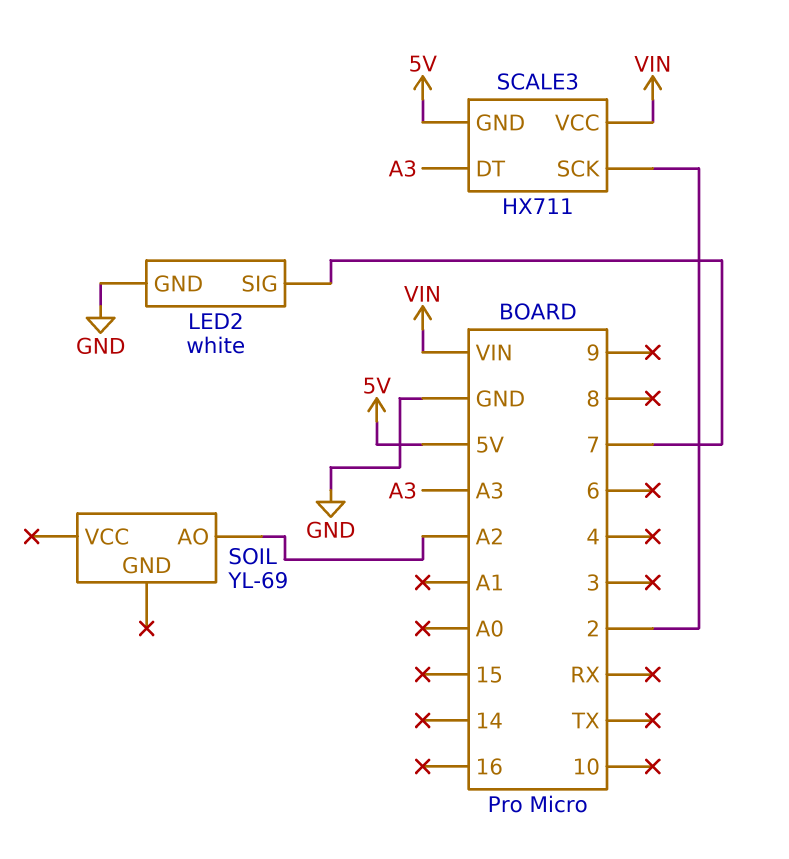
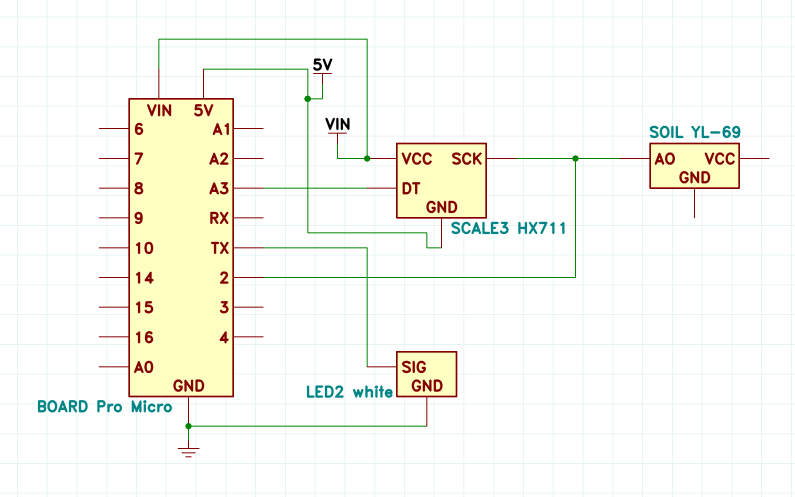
LED2 pin SIG: 7 -> TX
SOIL pin AO: A2 -> 2

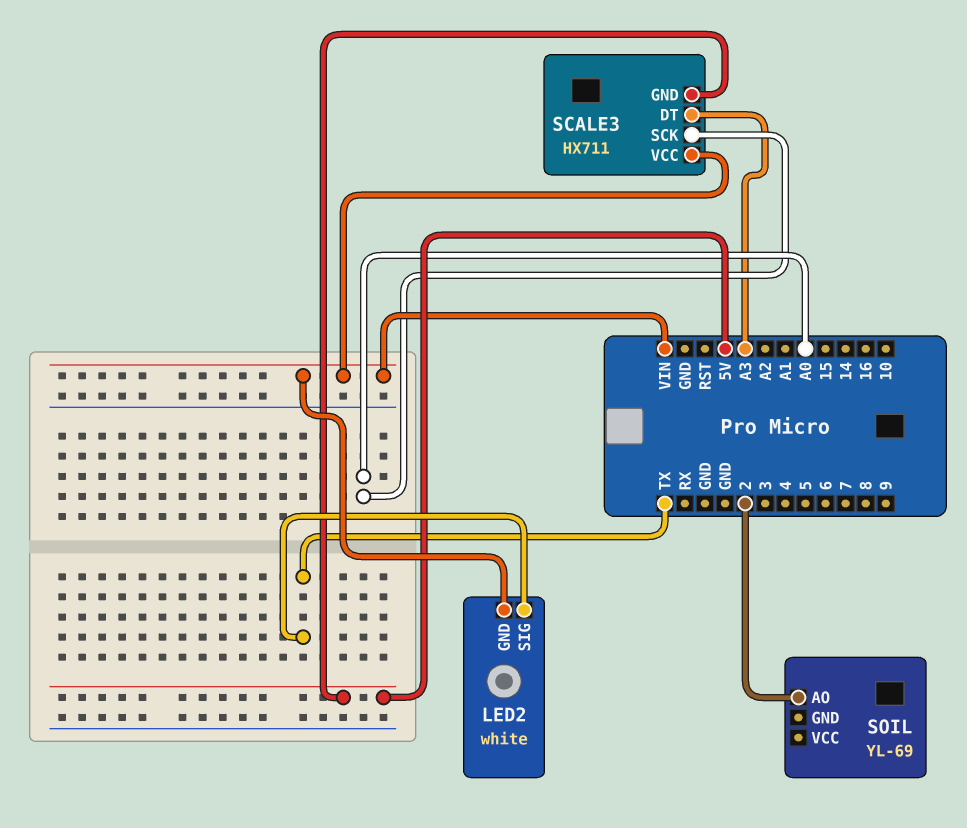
LED2 pin GND: GND -> VIN
SCALE3 pin SCK: 2 -> A0

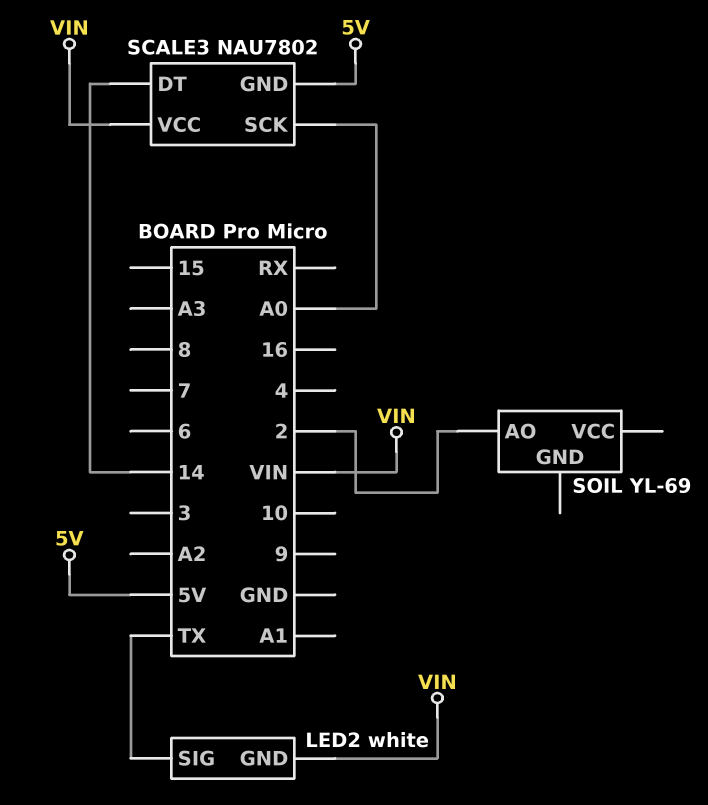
SCALE3: HX711 -> NAU7802
SCALE3 pin DT: A3 -> 14

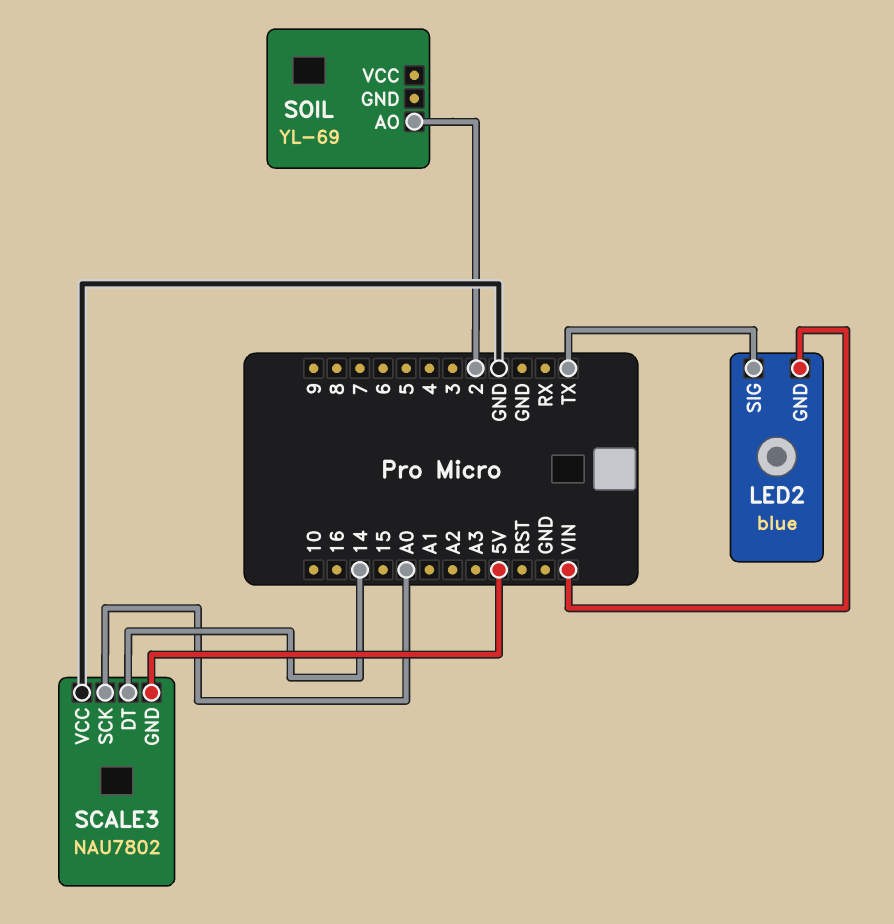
LED2: white -> blue
SCALE3 pin VCC: VIN -> GND

